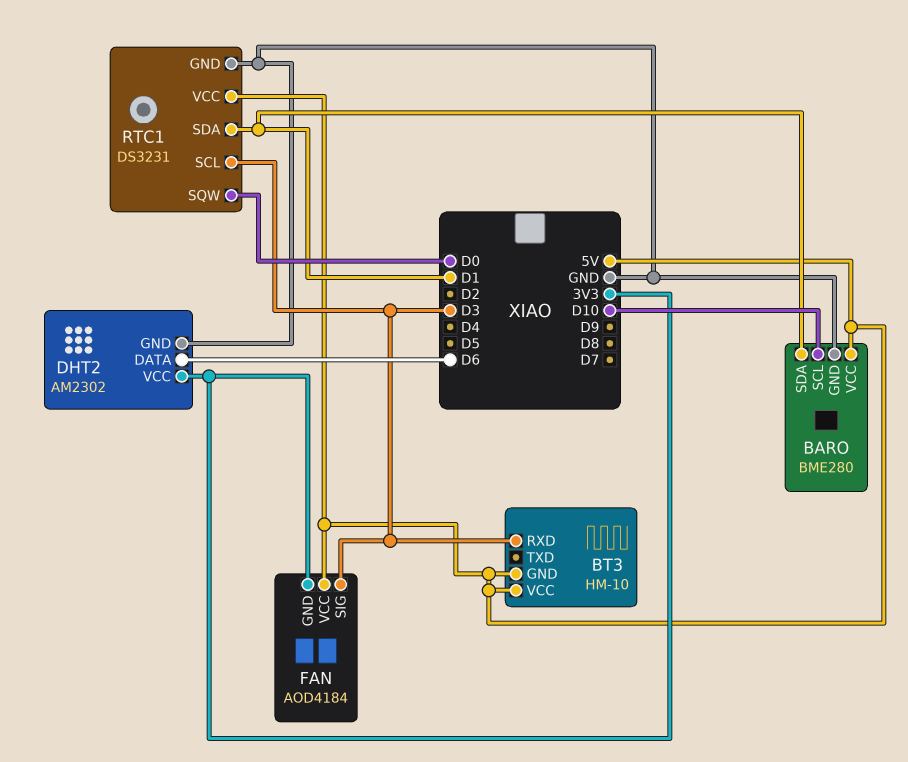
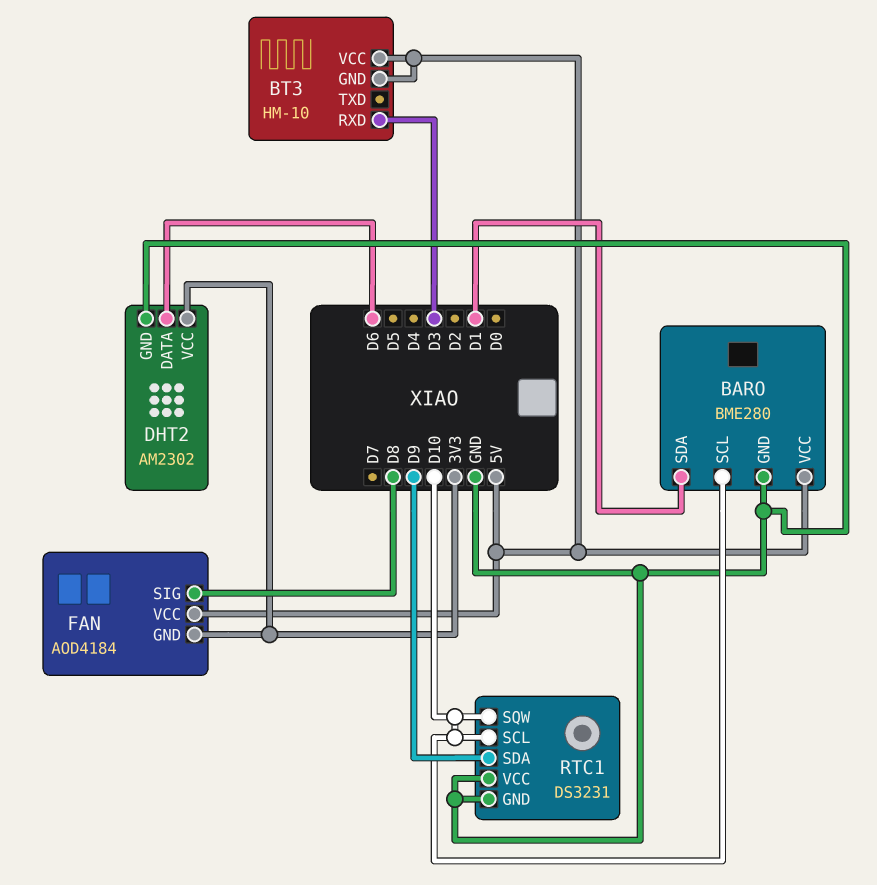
FAN pin SIG: D3 -> D8
RTC1 pin SCL: D3 -> D10
RTC1 pin SDA: D1 -> D9
RTC1 pin SQW: D0 -> D10
RTC1 pin VCC: 5V -> GND

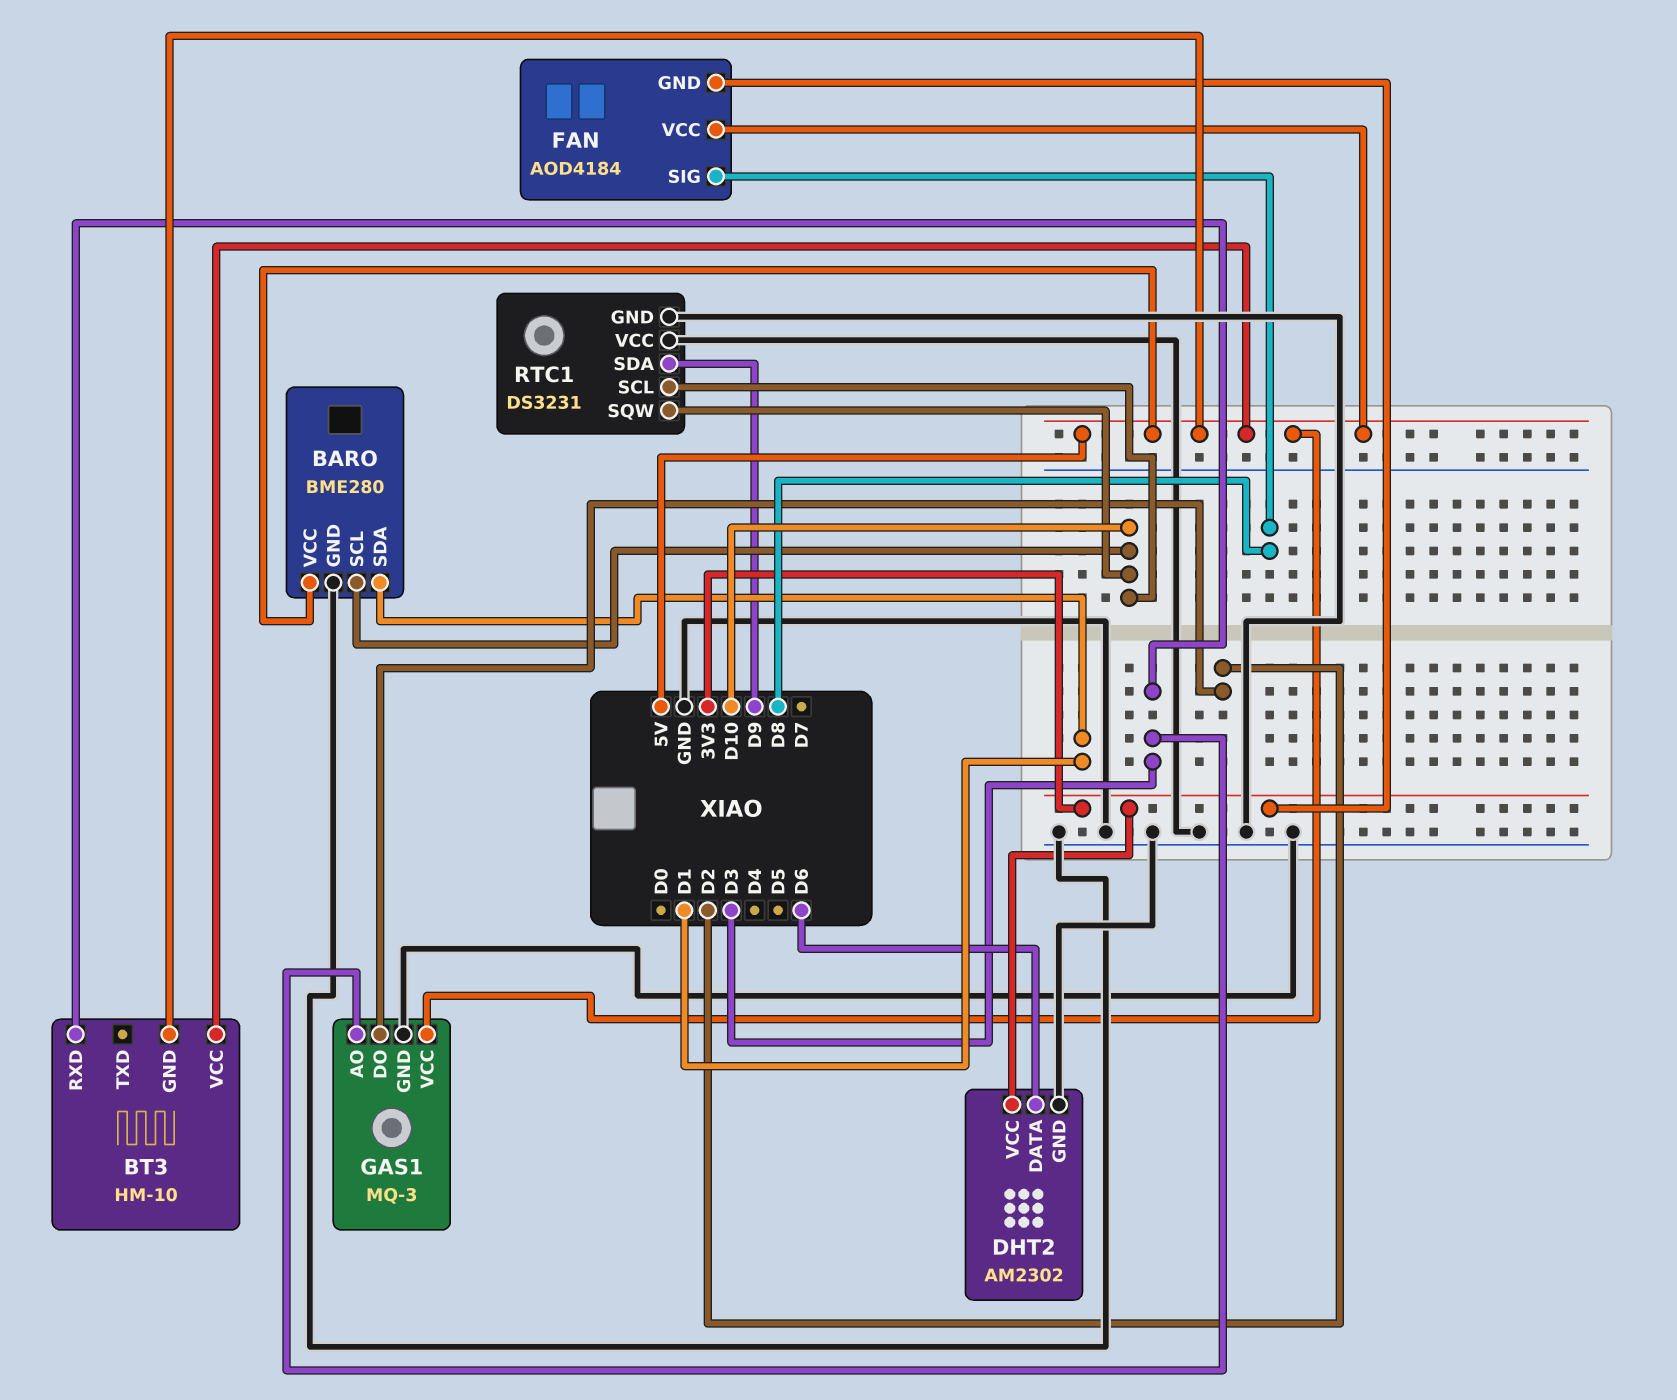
GAS1: none -> MQ-3
GAS1 pin AO: none -> D3
GAS1 pin DO: none -> D2
GAS1 pin GND: none -> GND
GAS1 pin VCC: none -> 5V

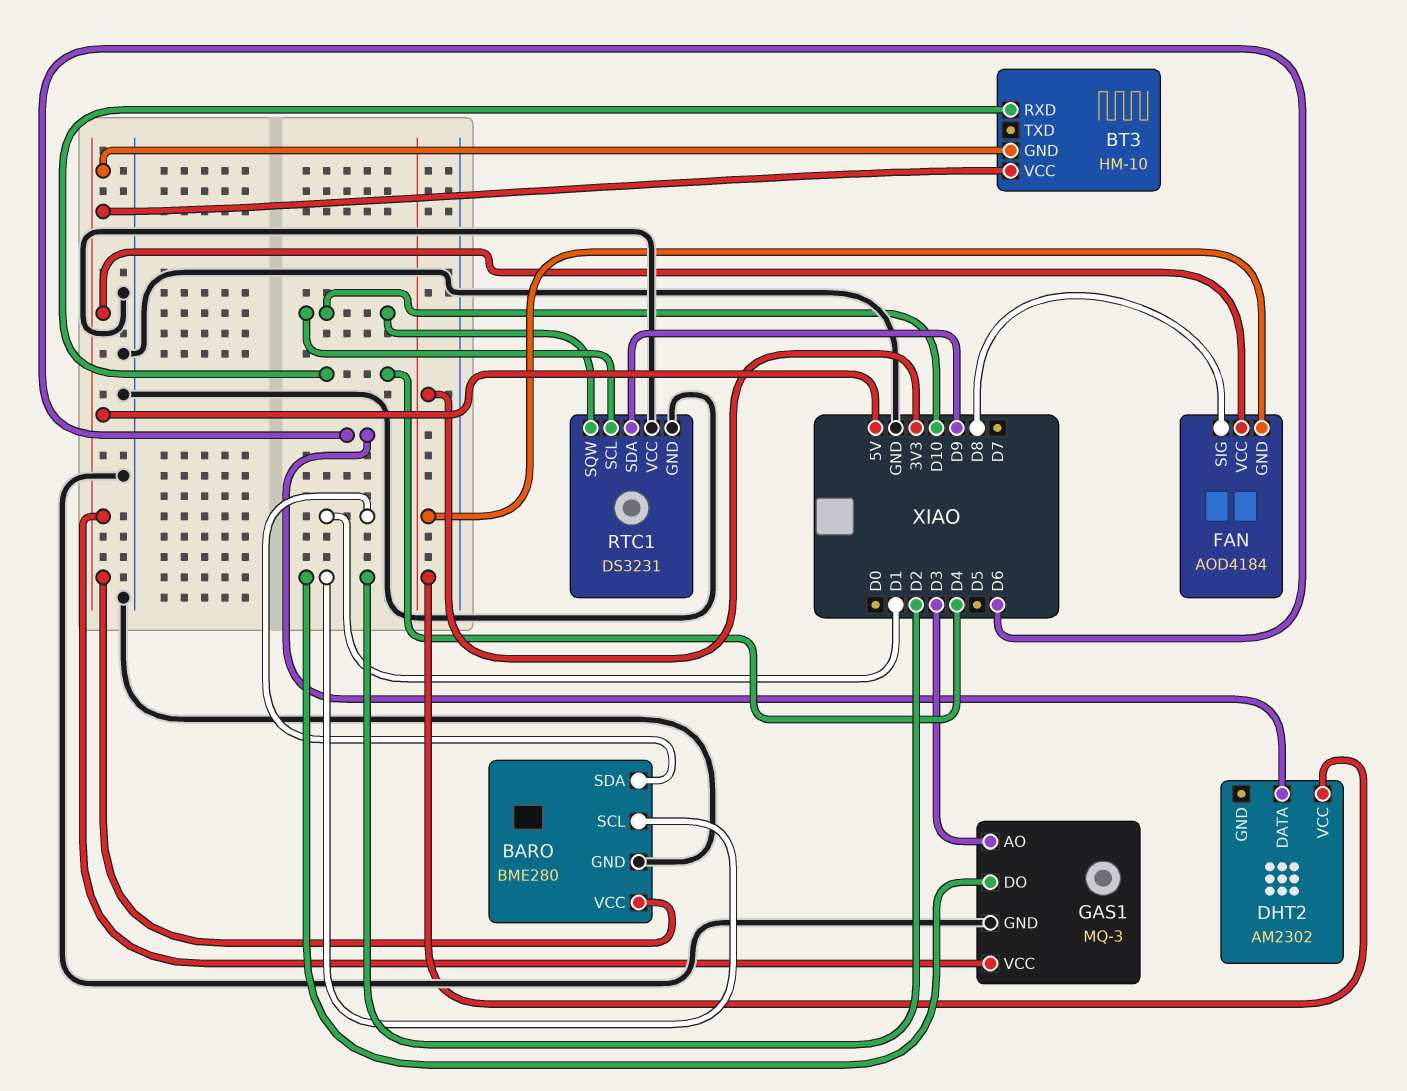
BARO pin SCL: D10 -> D2
BT3 pin RXD: D3 -> D4
DHT2 pin GND: GND -> none

